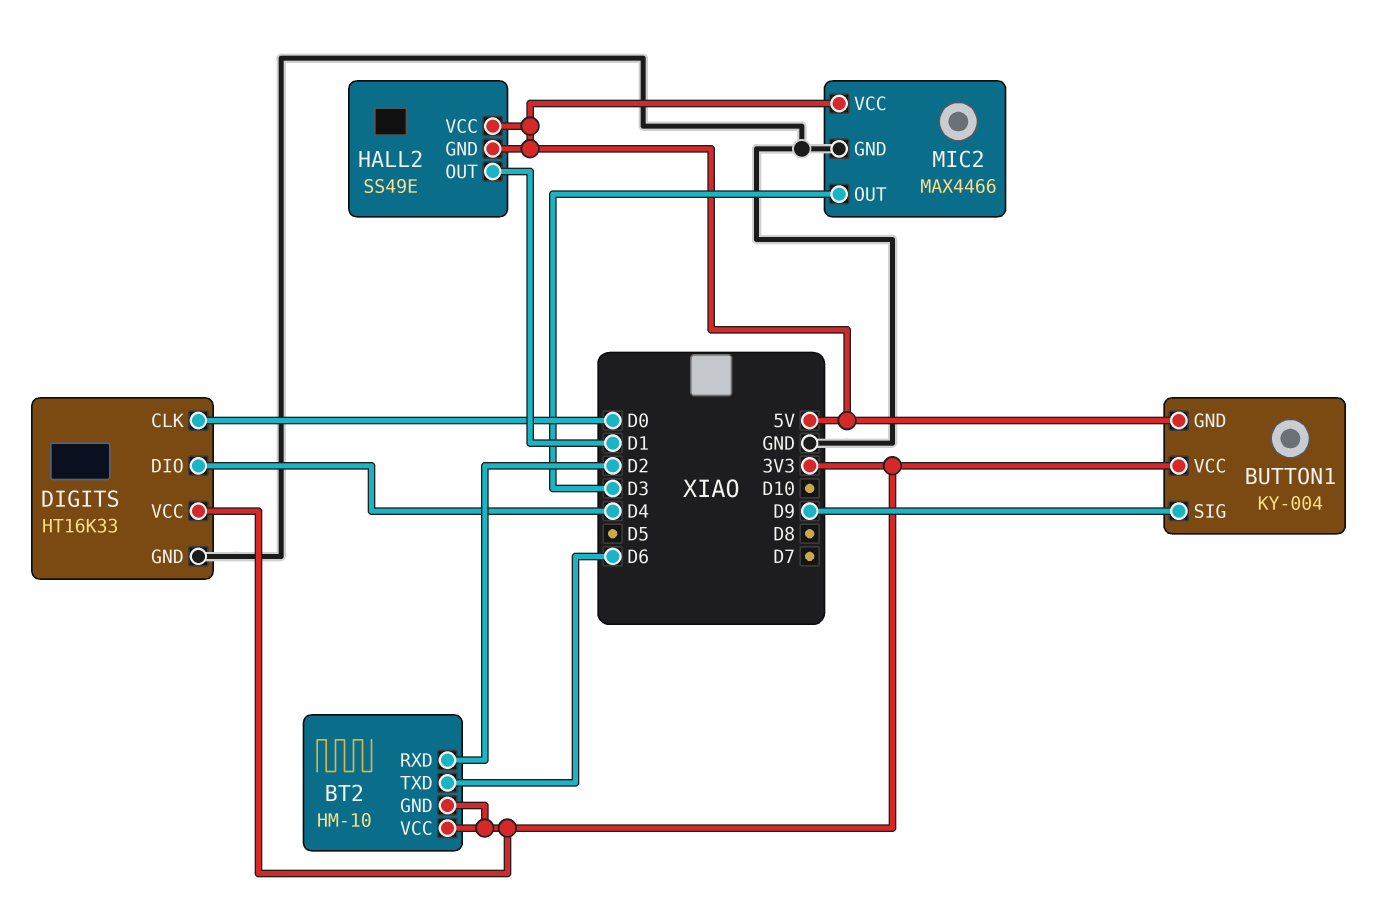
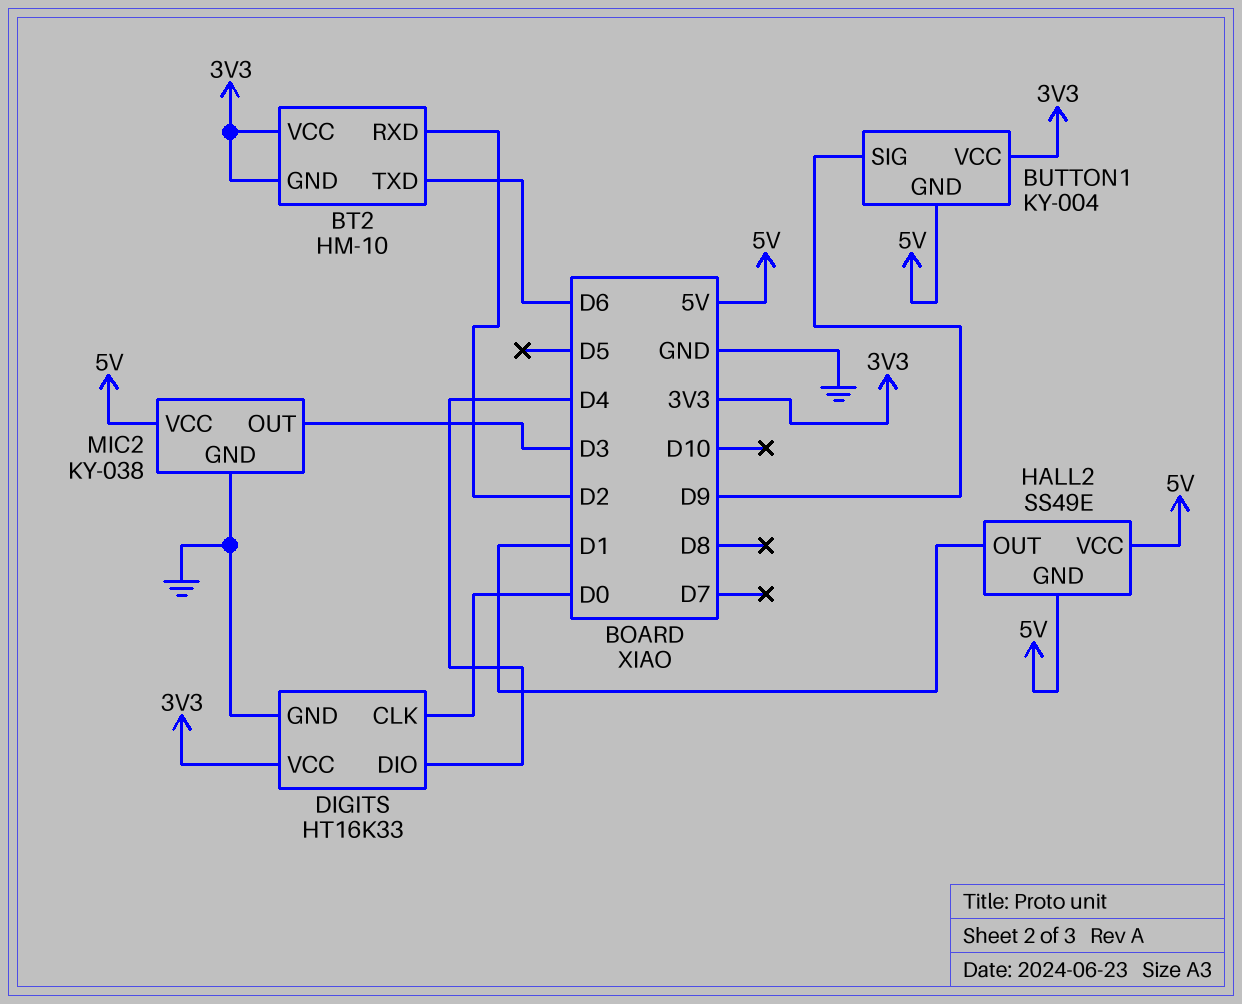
MIC2: MAX4466 -> KY-038

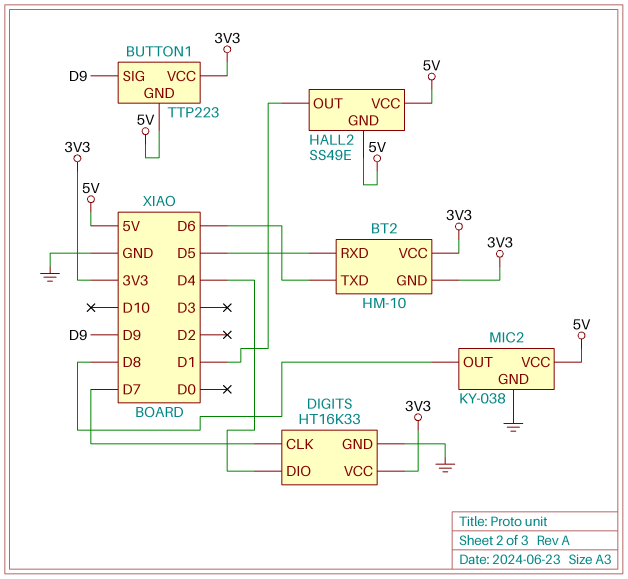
BT2 pin RXD: D2 -> D5
BUTTON1: KY-004 -> TTP223
DIGITS pin CLK: D0 -> D7
MIC2 pin OUT: D3 -> D8

